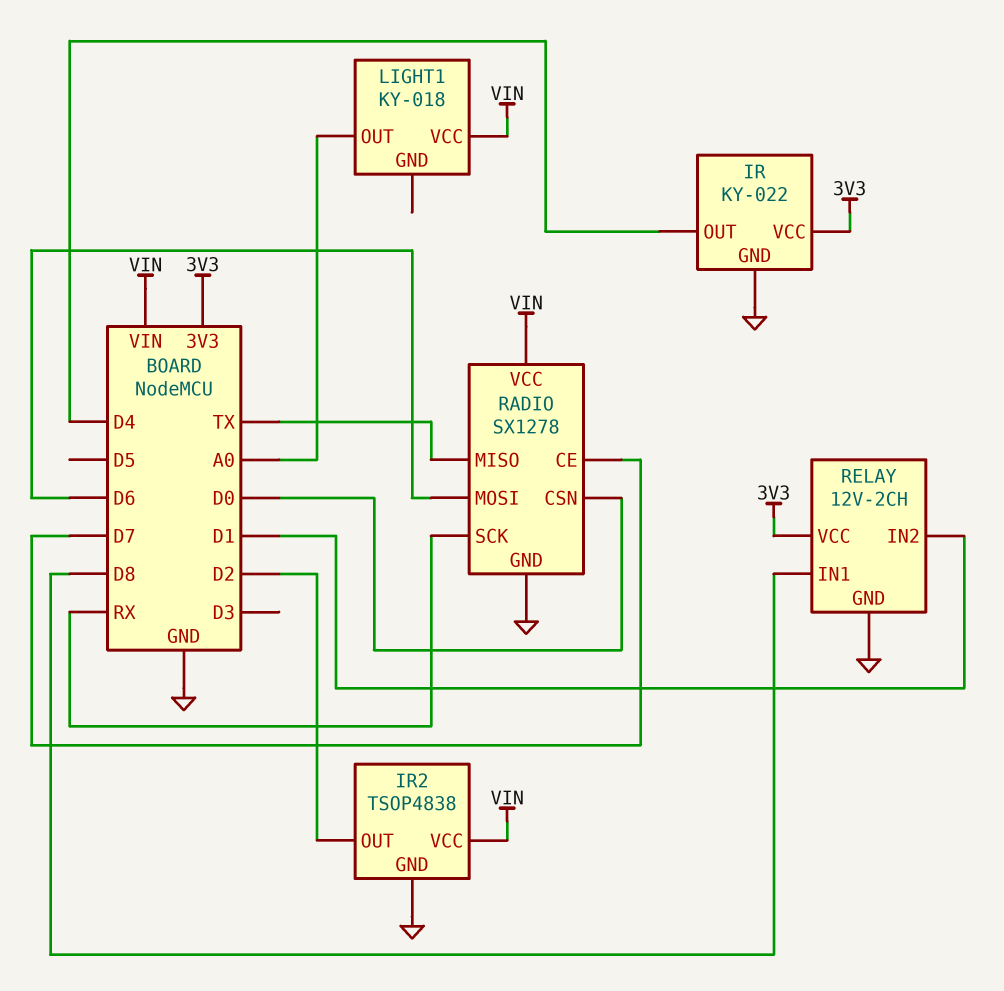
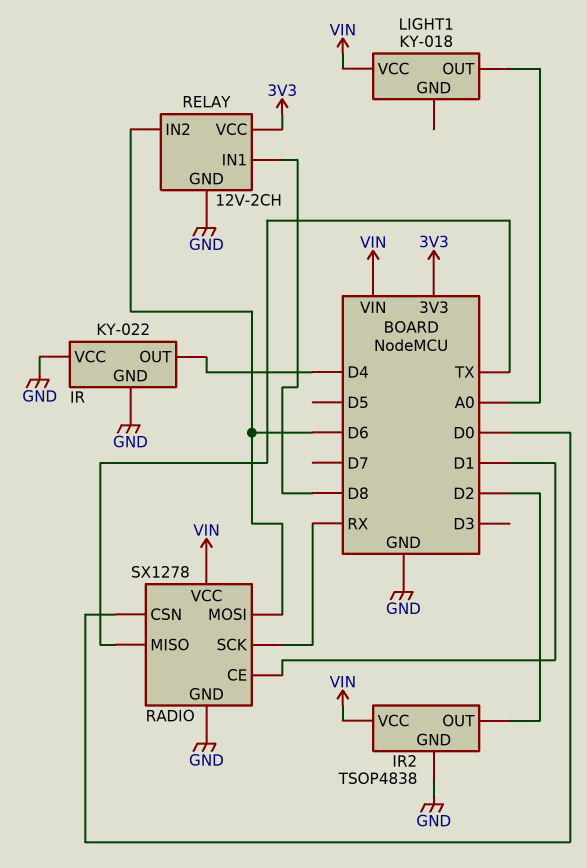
IR pin VCC: 3V3 -> GND
RADIO pin CE: D7 -> D1
RELAY pin IN2: D1 -> D6

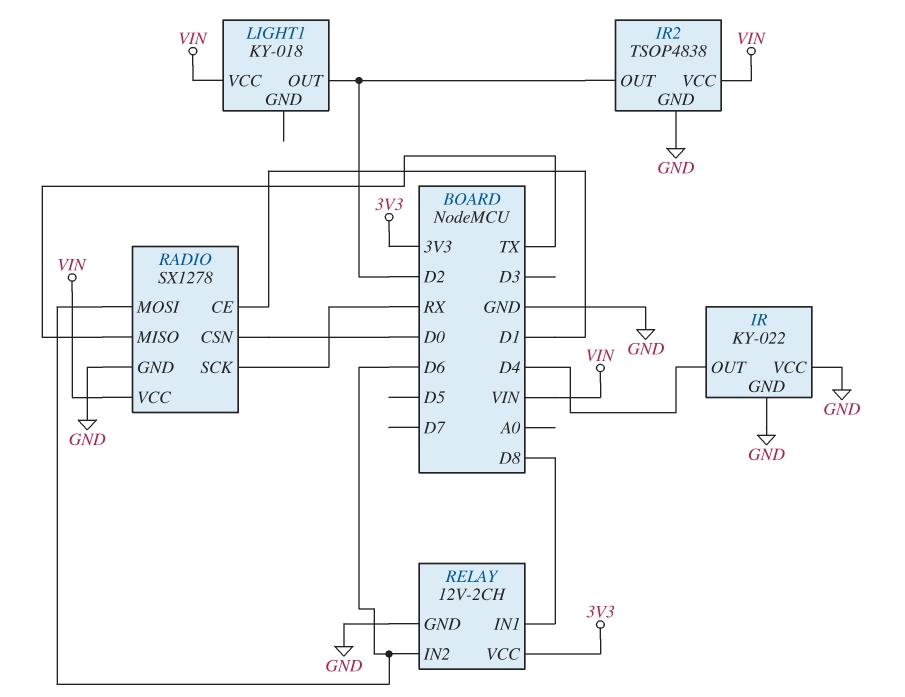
LIGHT1 pin OUT: A0 -> D2

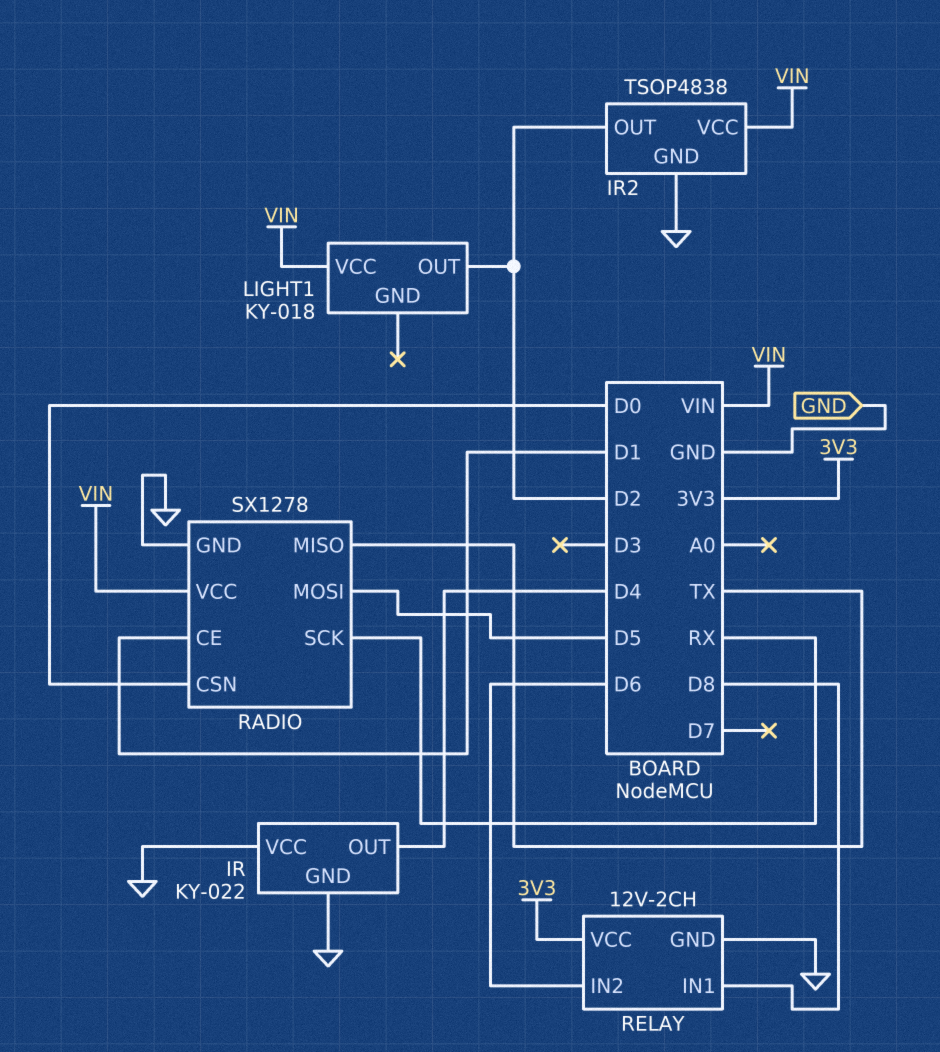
RADIO pin MOSI: D6 -> D5

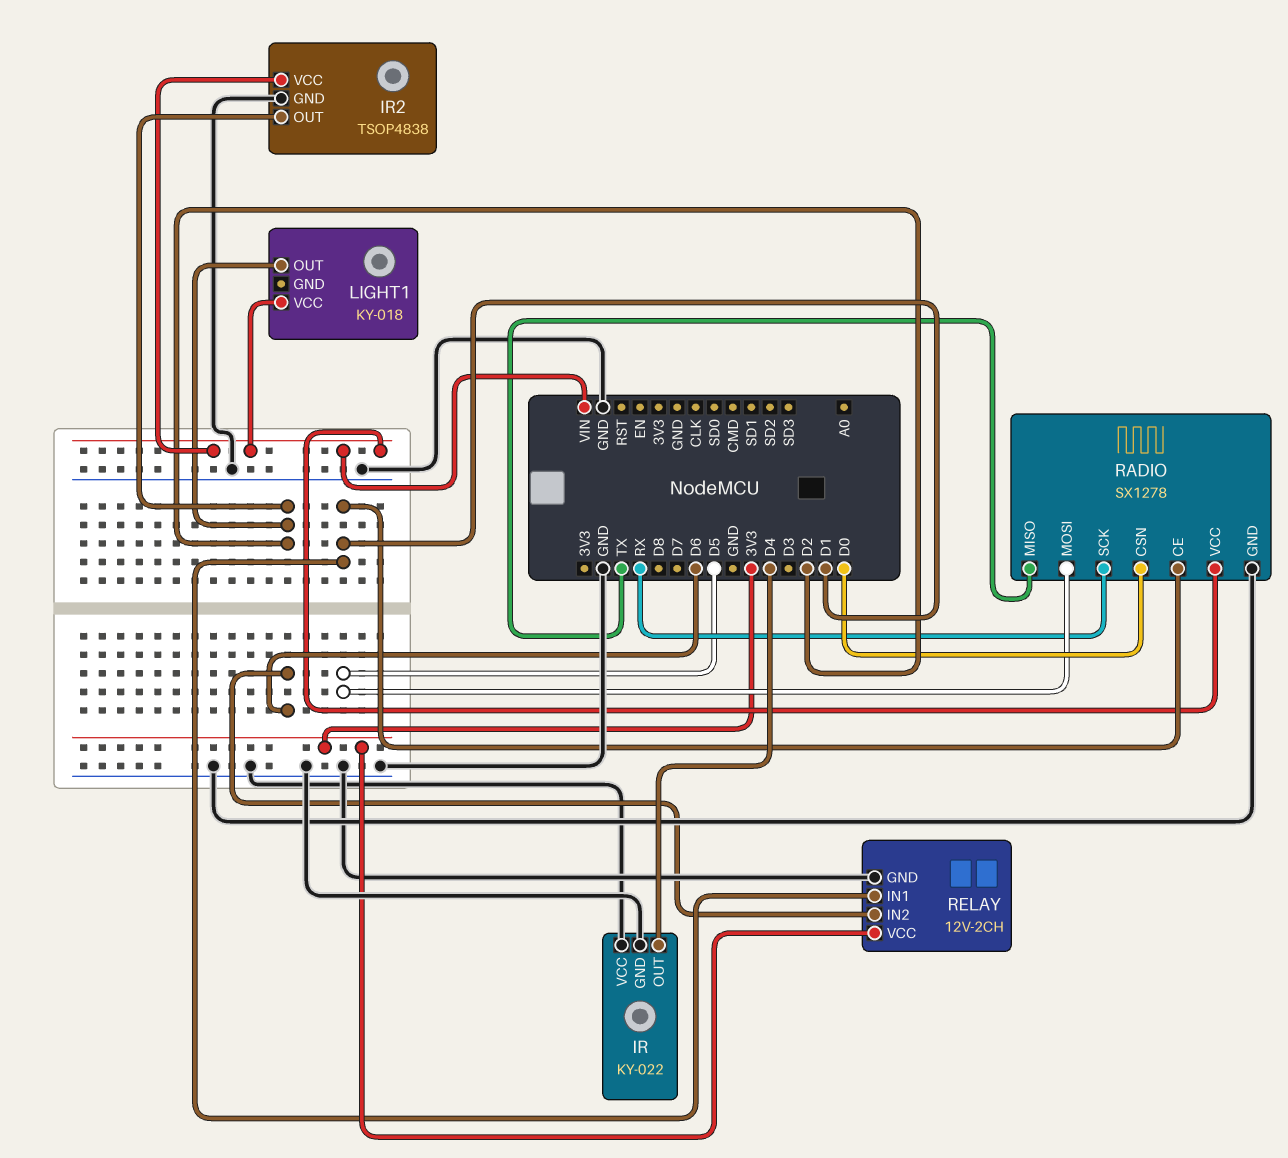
RELAY pin IN1: D8 -> D1

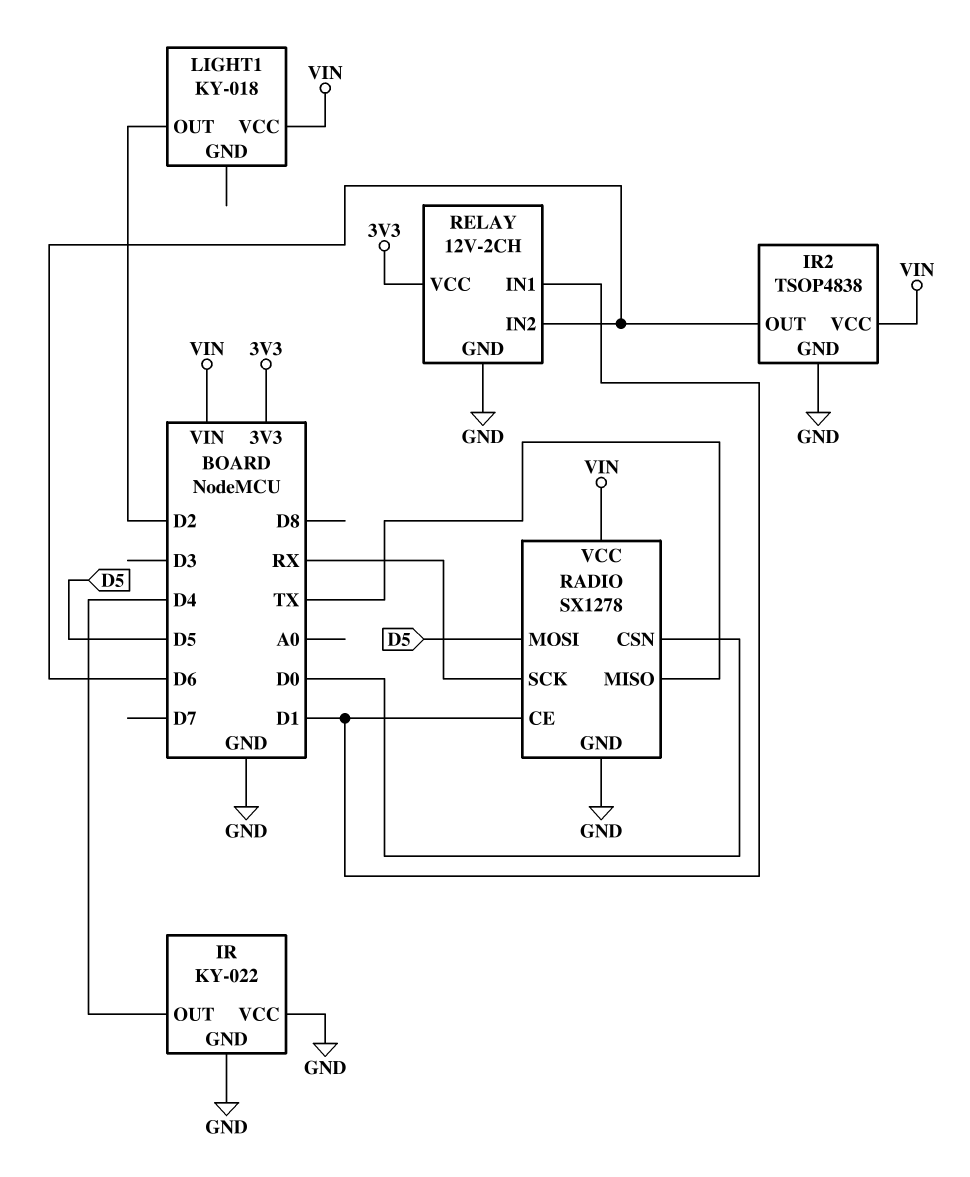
IR2 pin OUT: D2 -> D6

